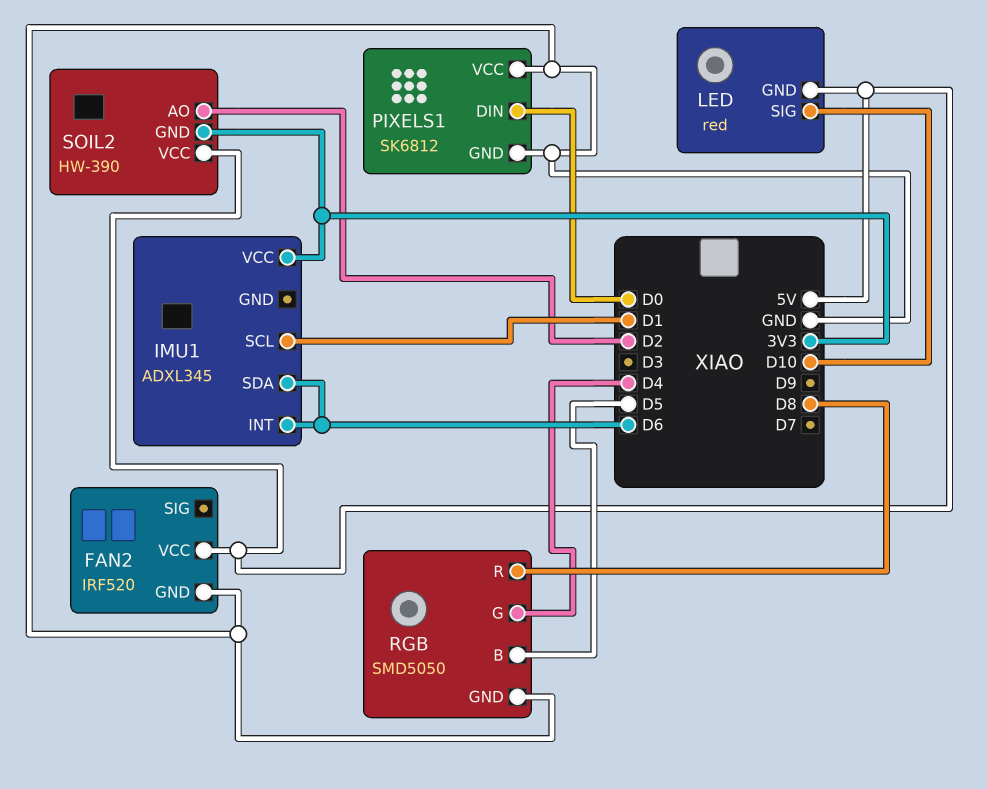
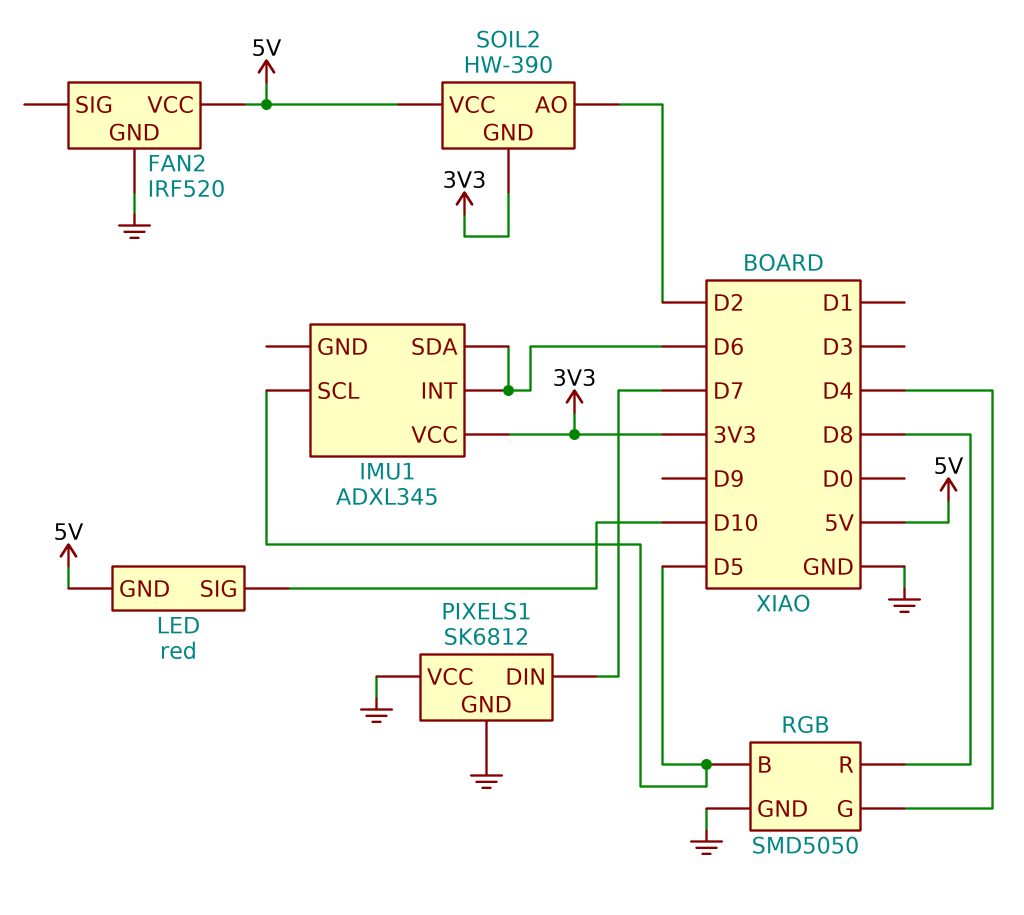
IMU1 pin SCL: D1 -> D5
PIXELS1 pin DIN: D0 -> D7

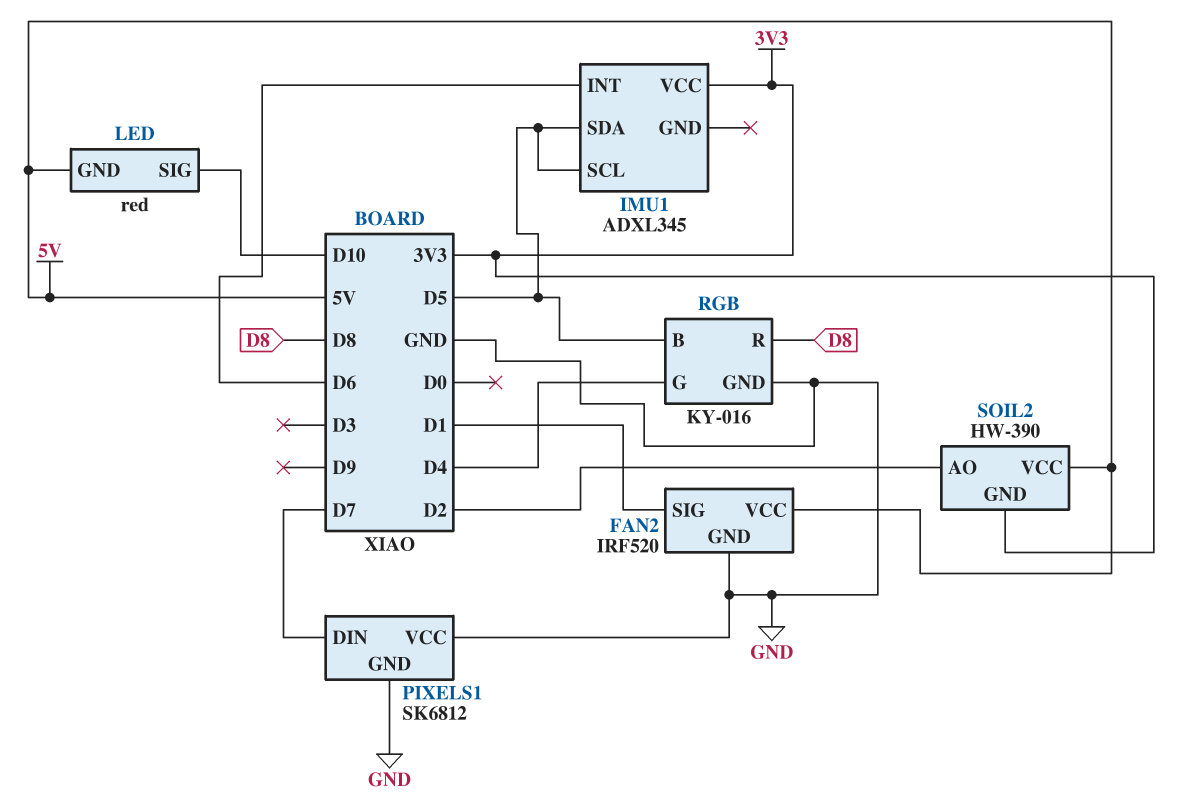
FAN2 pin SIG: none -> D1
IMU1 pin SDA: D6 -> D5
RGB: SMD5050 -> KY-016

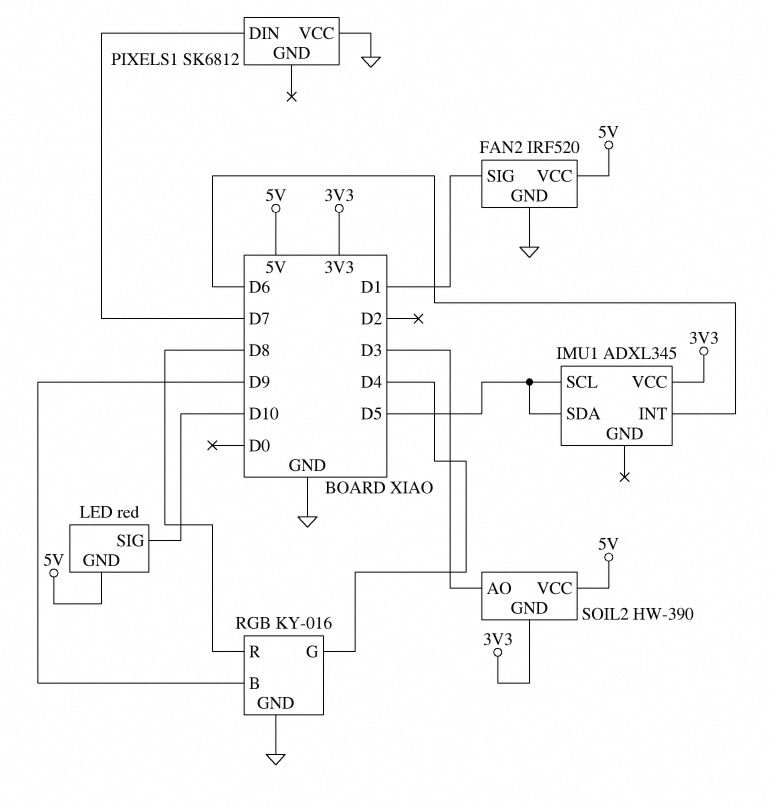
PIXELS1 pin GND: GND -> none
RGB pin B: D5 -> D9
SOIL2 pin AO: D2 -> D3

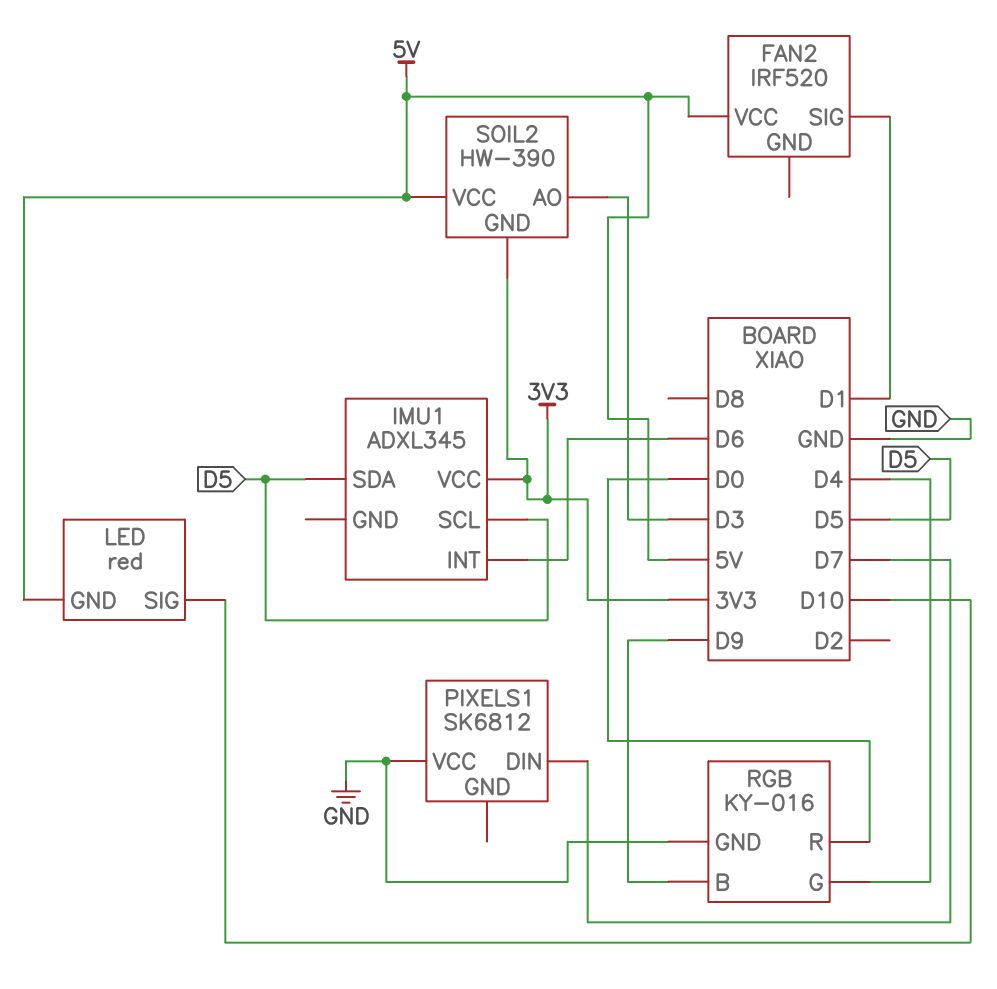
FAN2 pin GND: GND -> none
RGB pin R: D8 -> D0

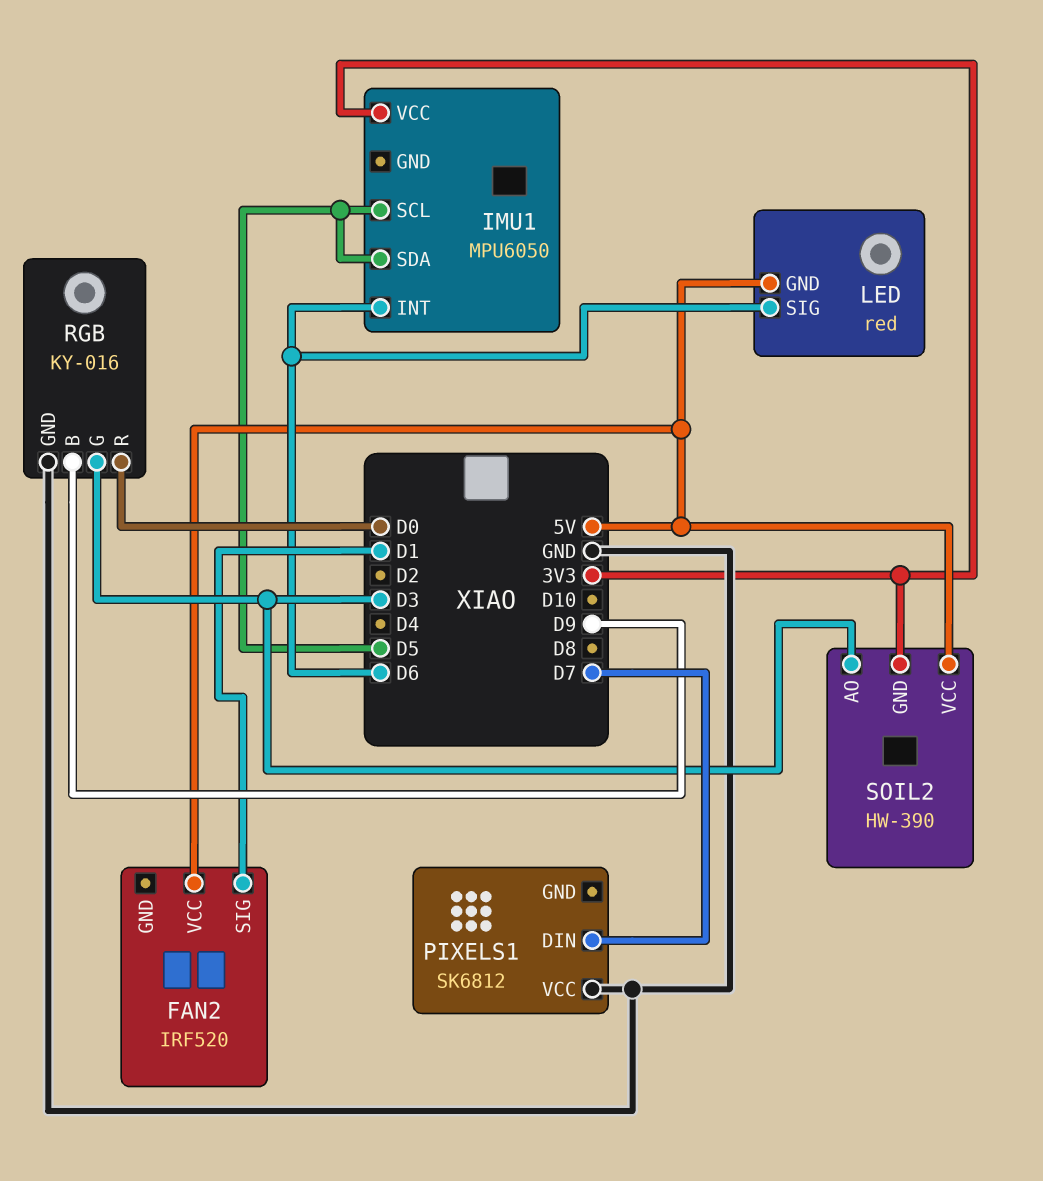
IMU1: ADXL345 -> MPU6050
LED pin SIG: D10 -> D6
RGB pin G: D4 -> D3

